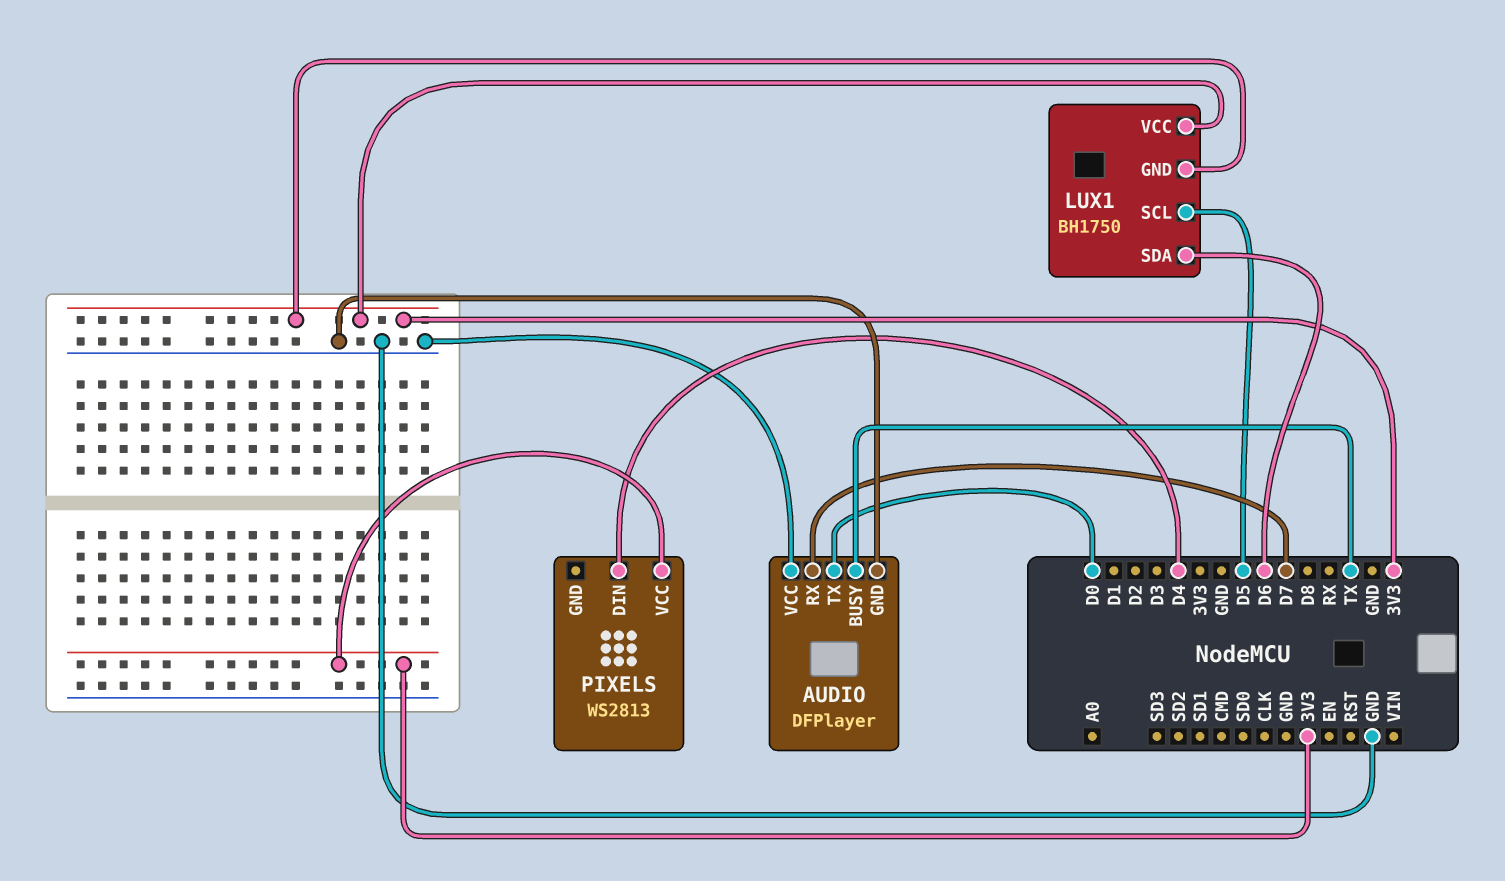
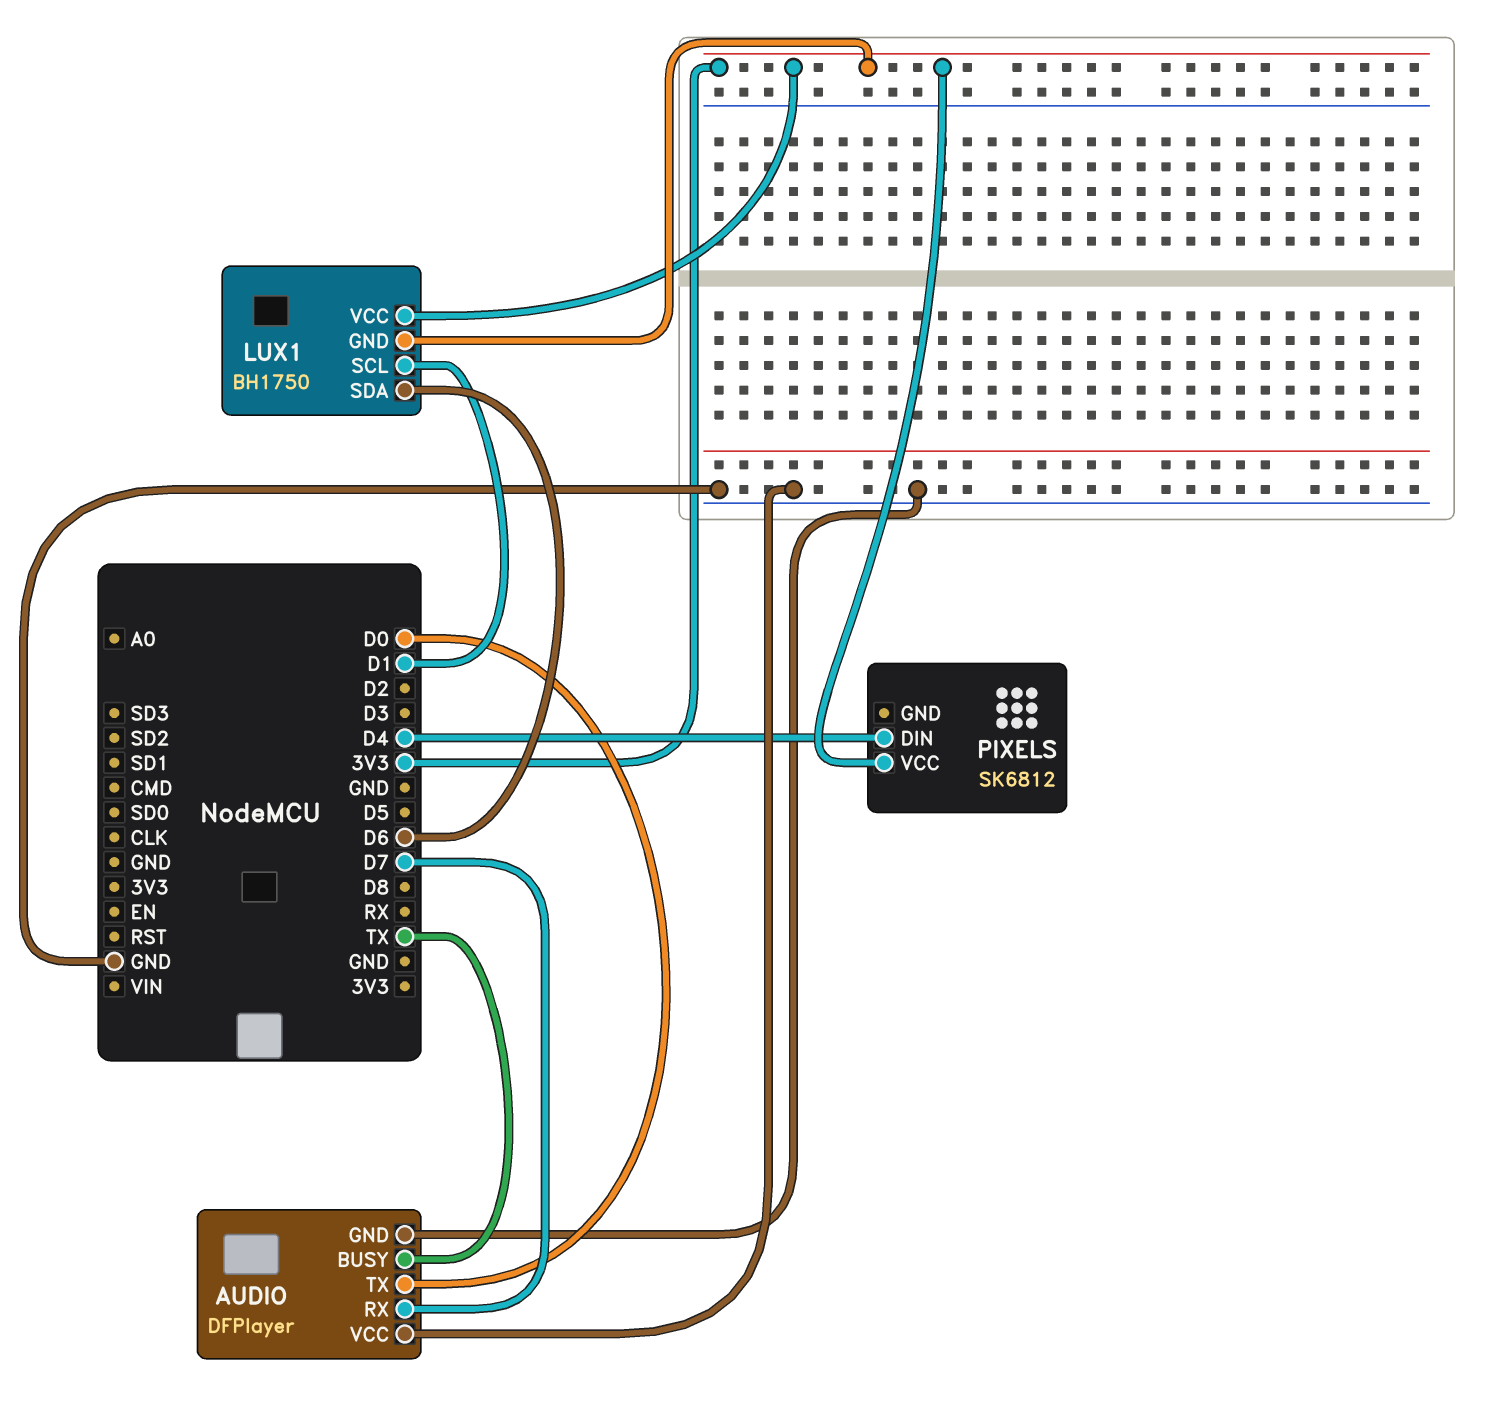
LUX1 pin SCL: D5 -> D1
PIXELS: WS2813 -> SK6812

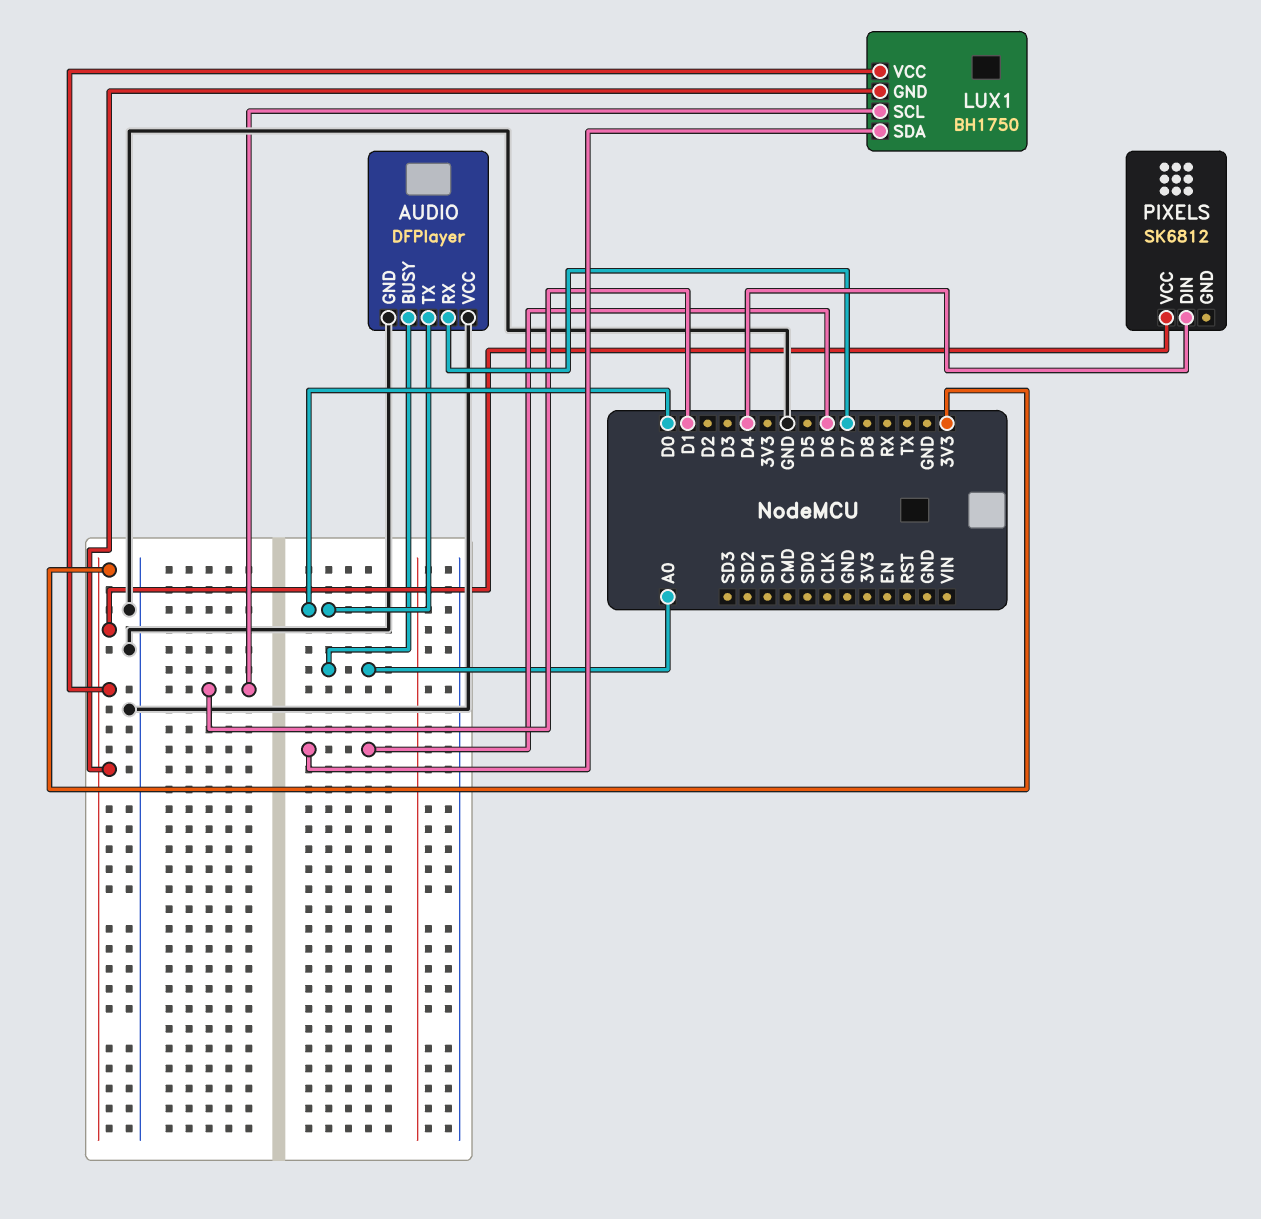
AUDIO pin BUSY: TX -> A0

